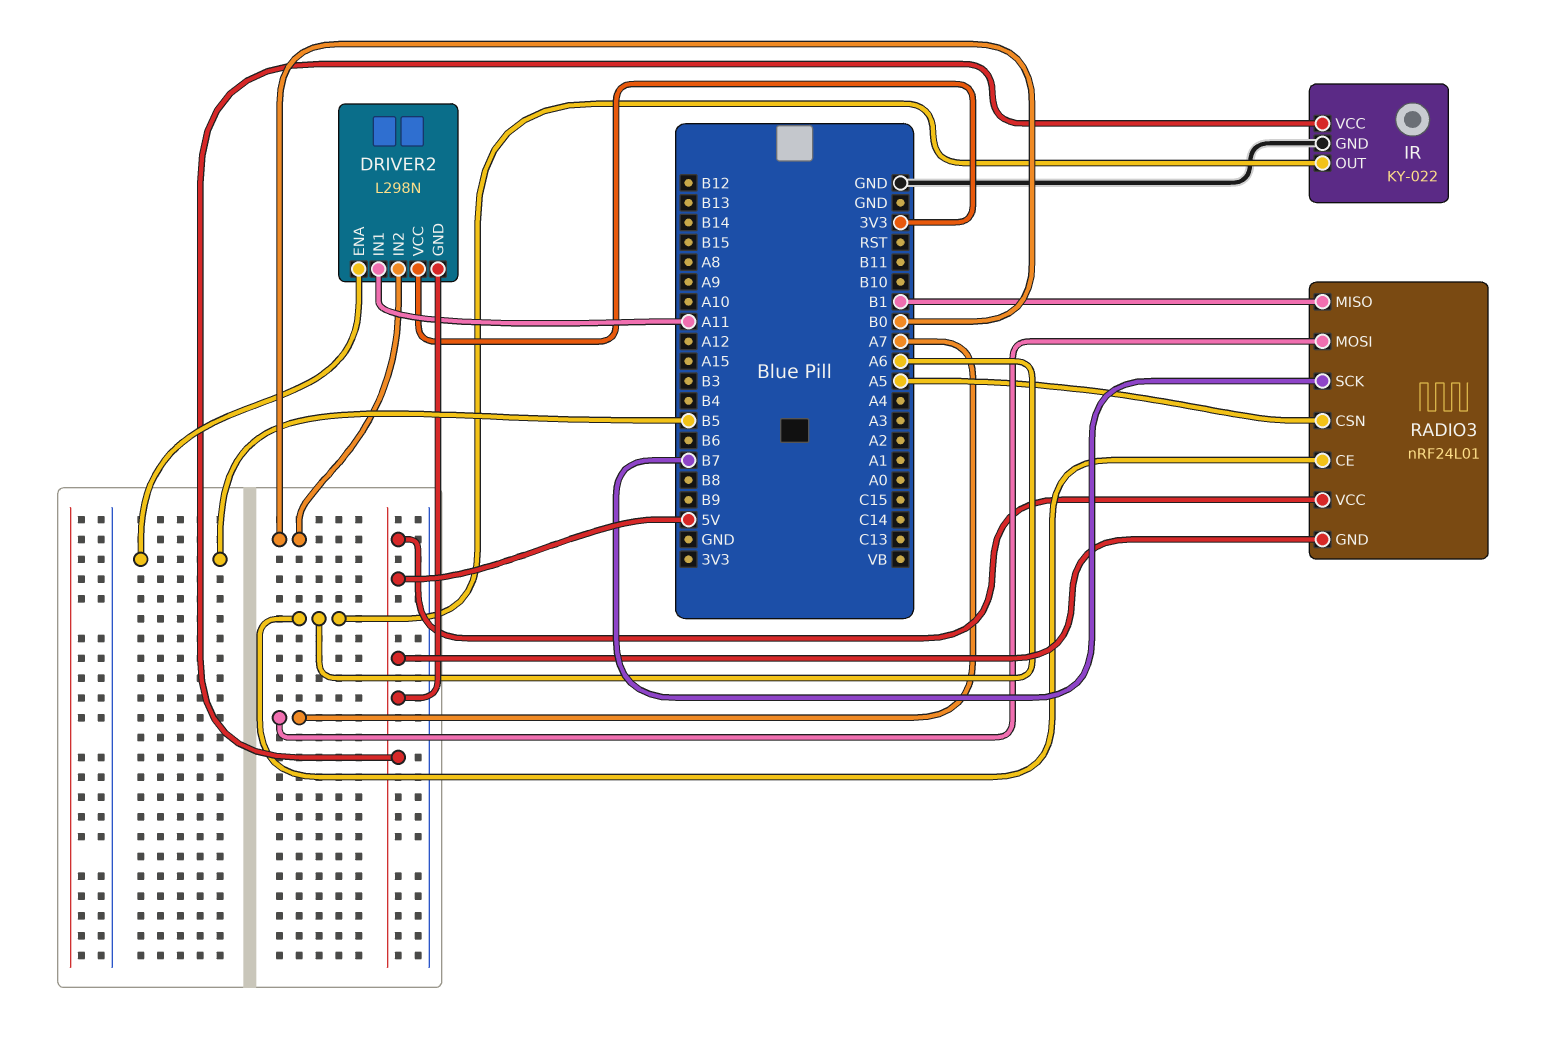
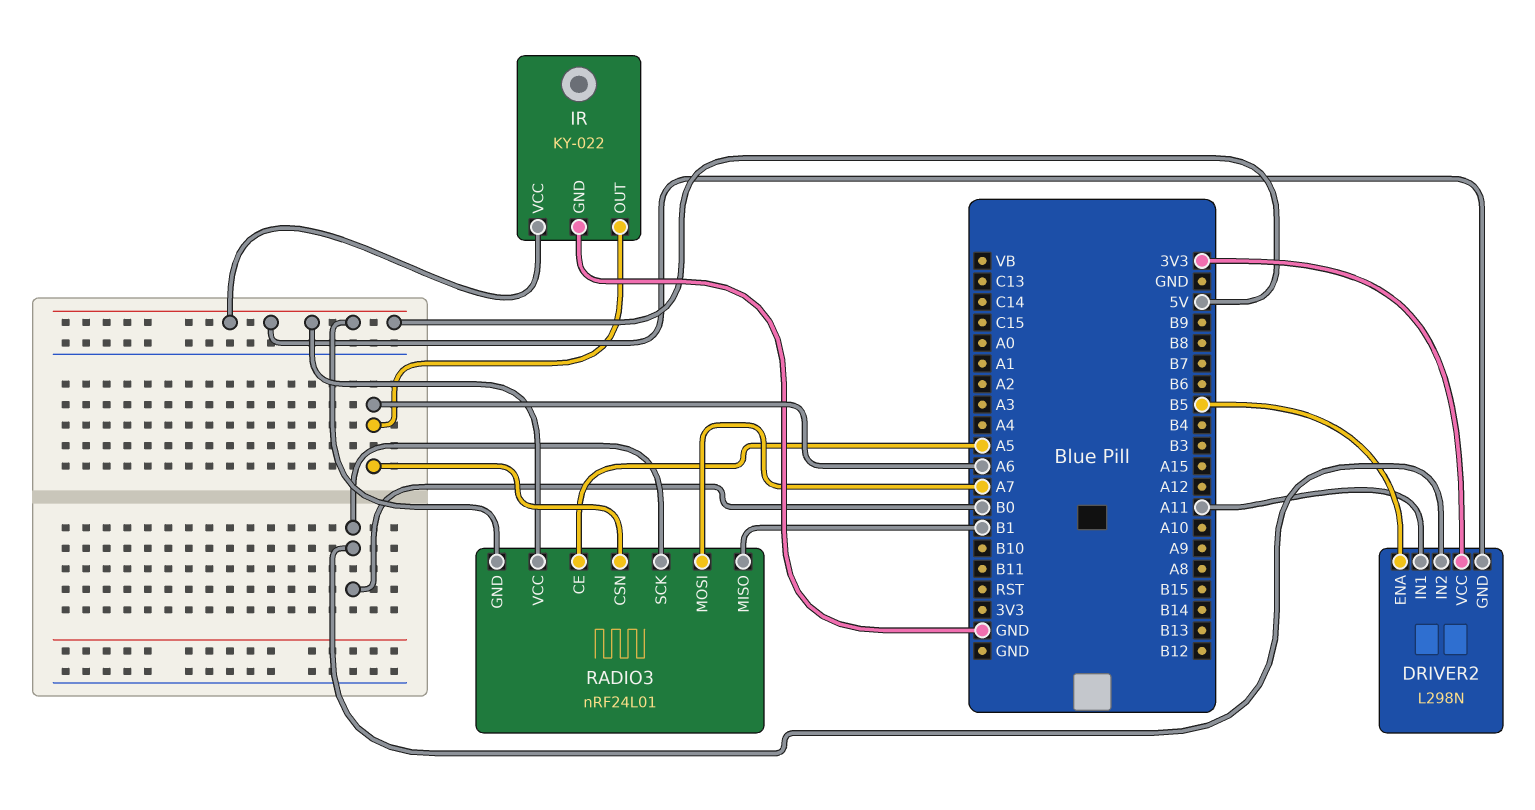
RADIO3 pin CE: A6 -> A5
RADIO3 pin CSN: A5 -> A6
RADIO3 pin SCK: B7 -> B0

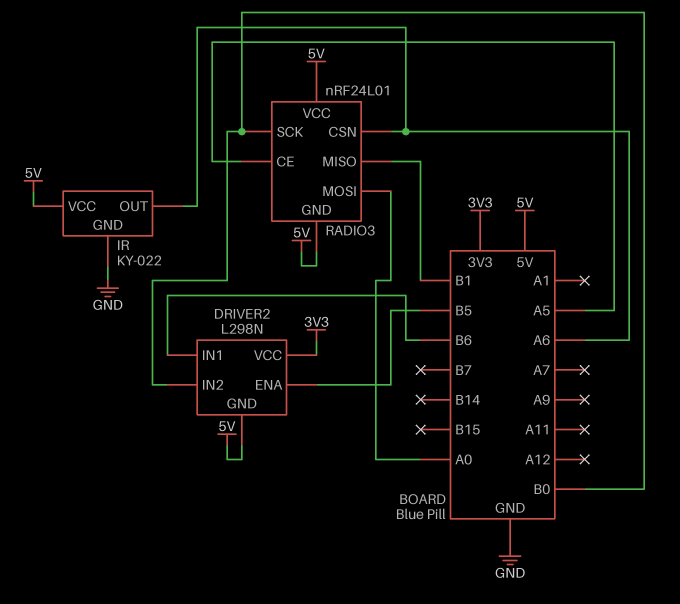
DRIVER2 pin IN1: A11 -> B6
RADIO3 pin MOSI: A7 -> A0

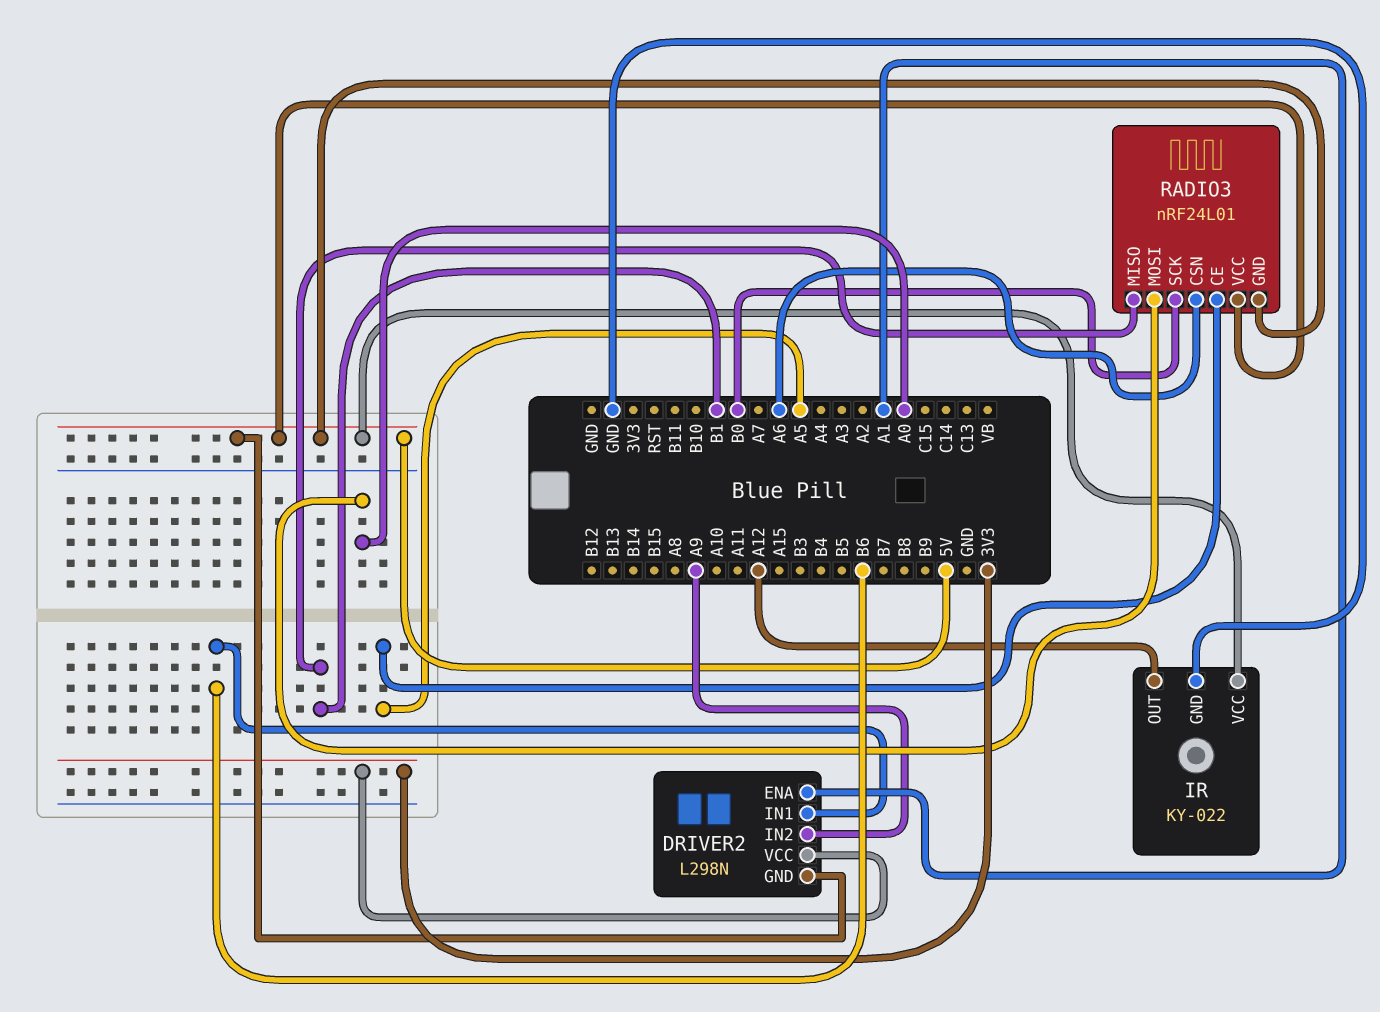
DRIVER2 pin ENA: B5 -> A1
DRIVER2 pin IN2: B0 -> A9
IR pin OUT: A6 -> A12

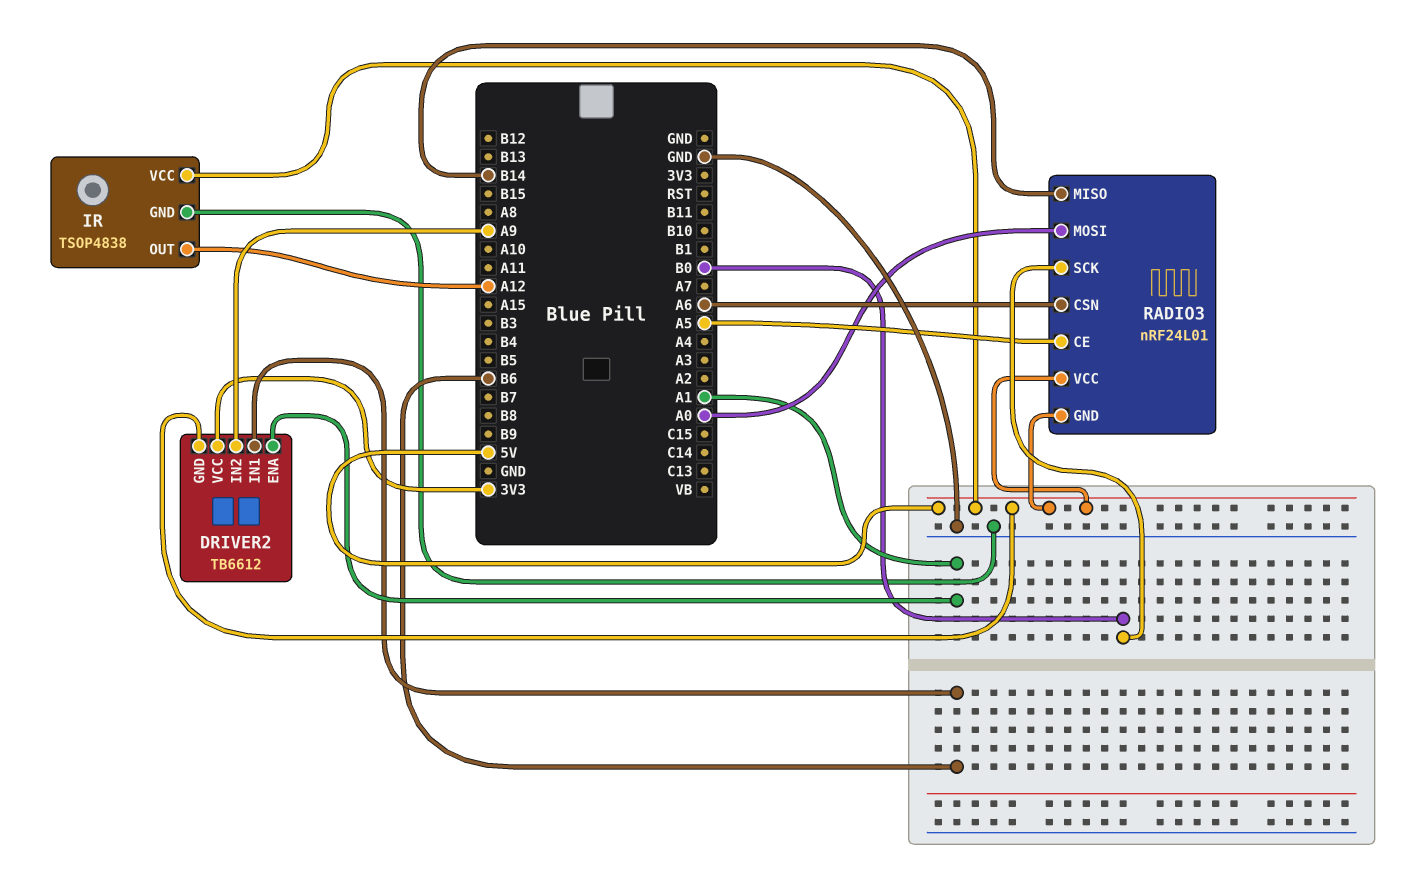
DRIVER2: L298N -> TB6612
IR: KY-022 -> TSOP4838
RADIO3 pin MISO: B1 -> B14

